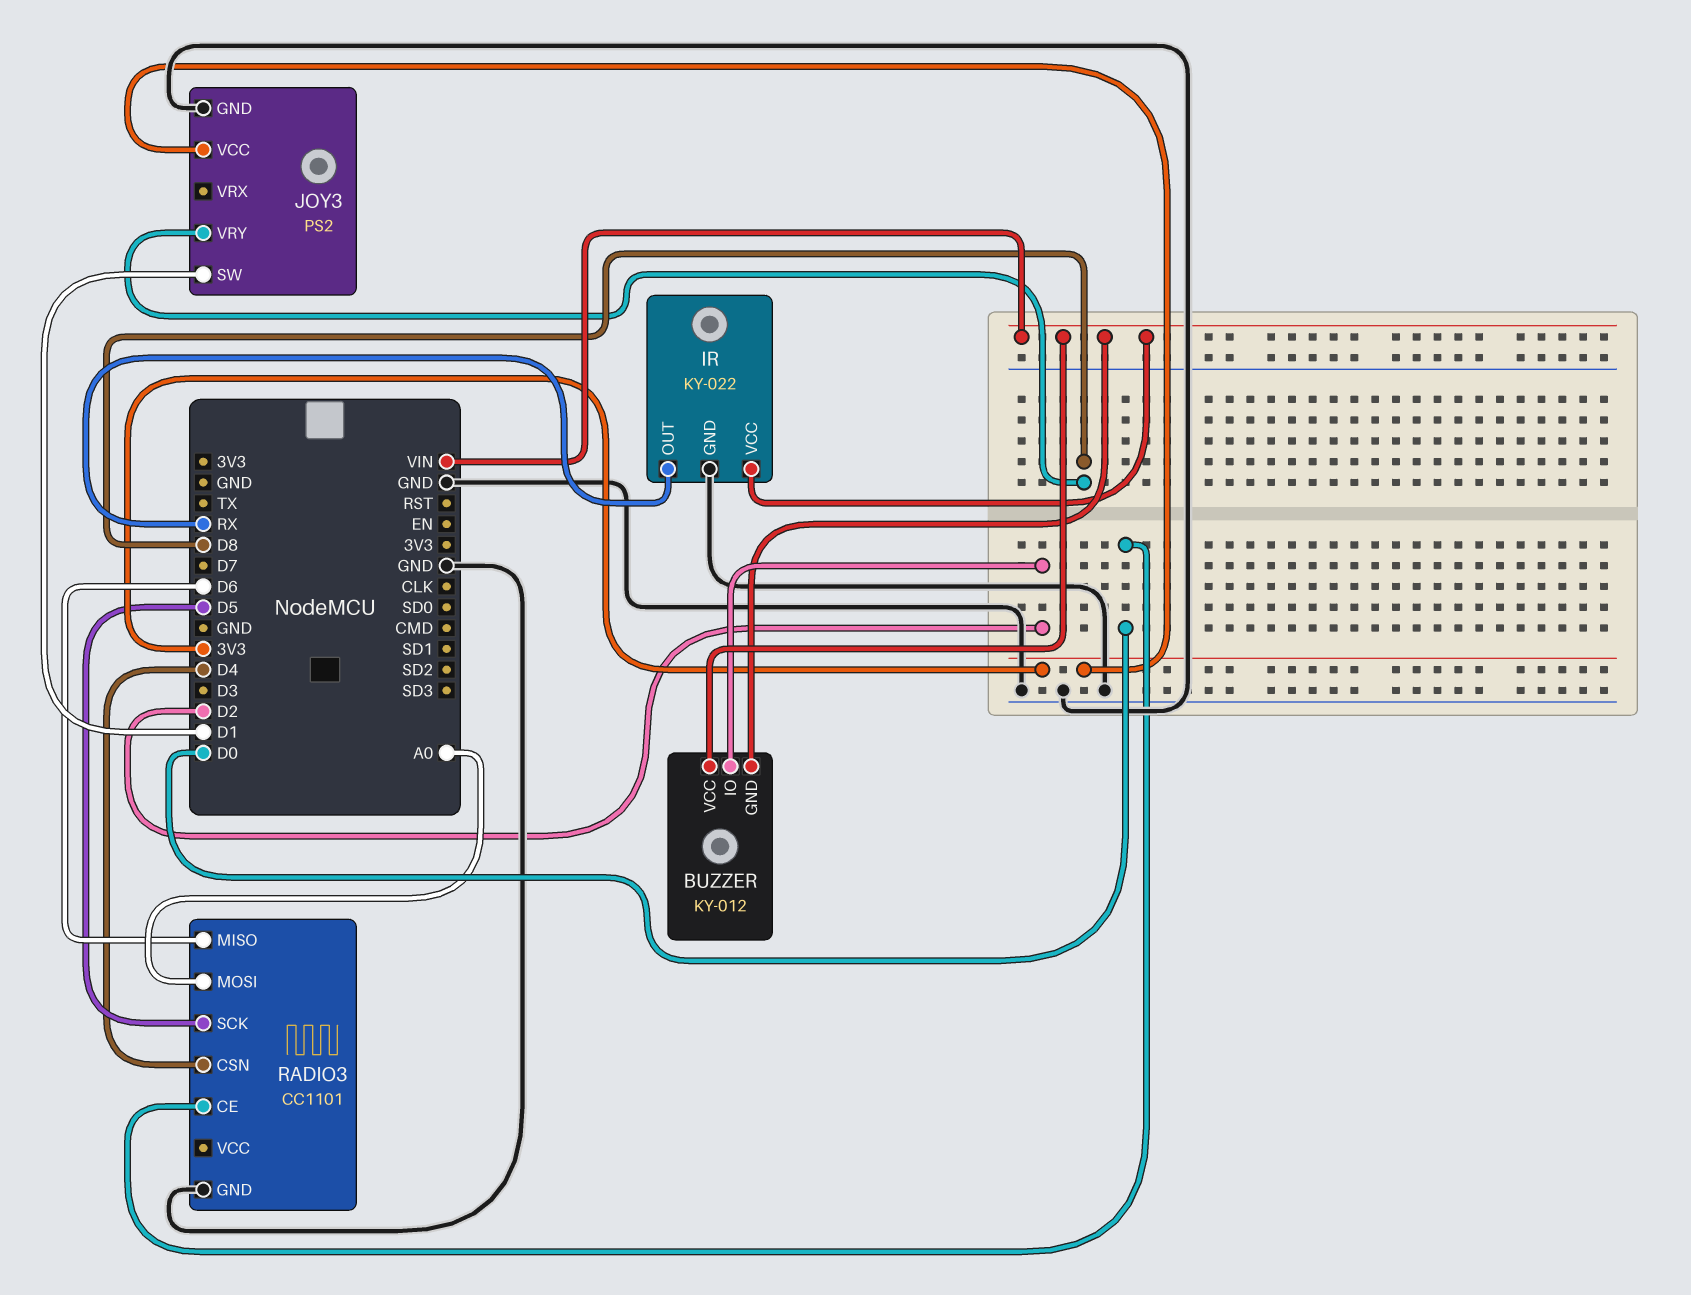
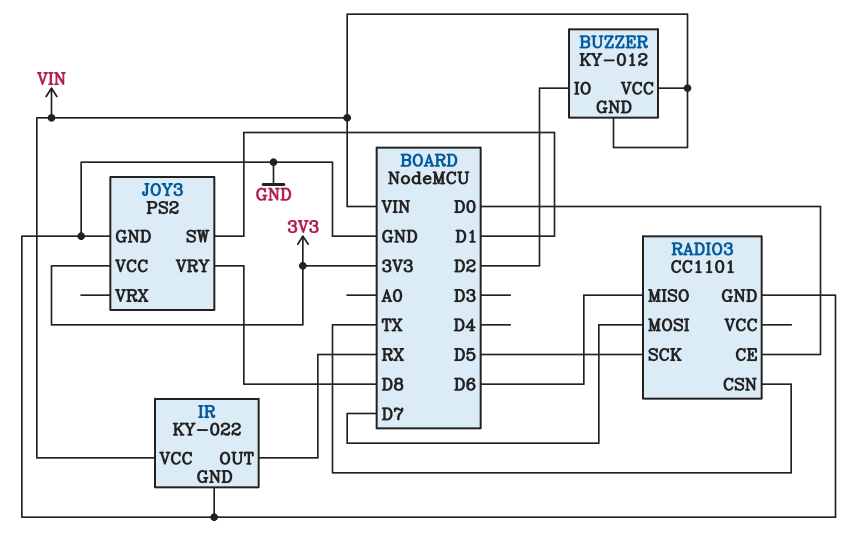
RADIO3 pin CSN: D4 -> TX
RADIO3 pin MOSI: A0 -> D7

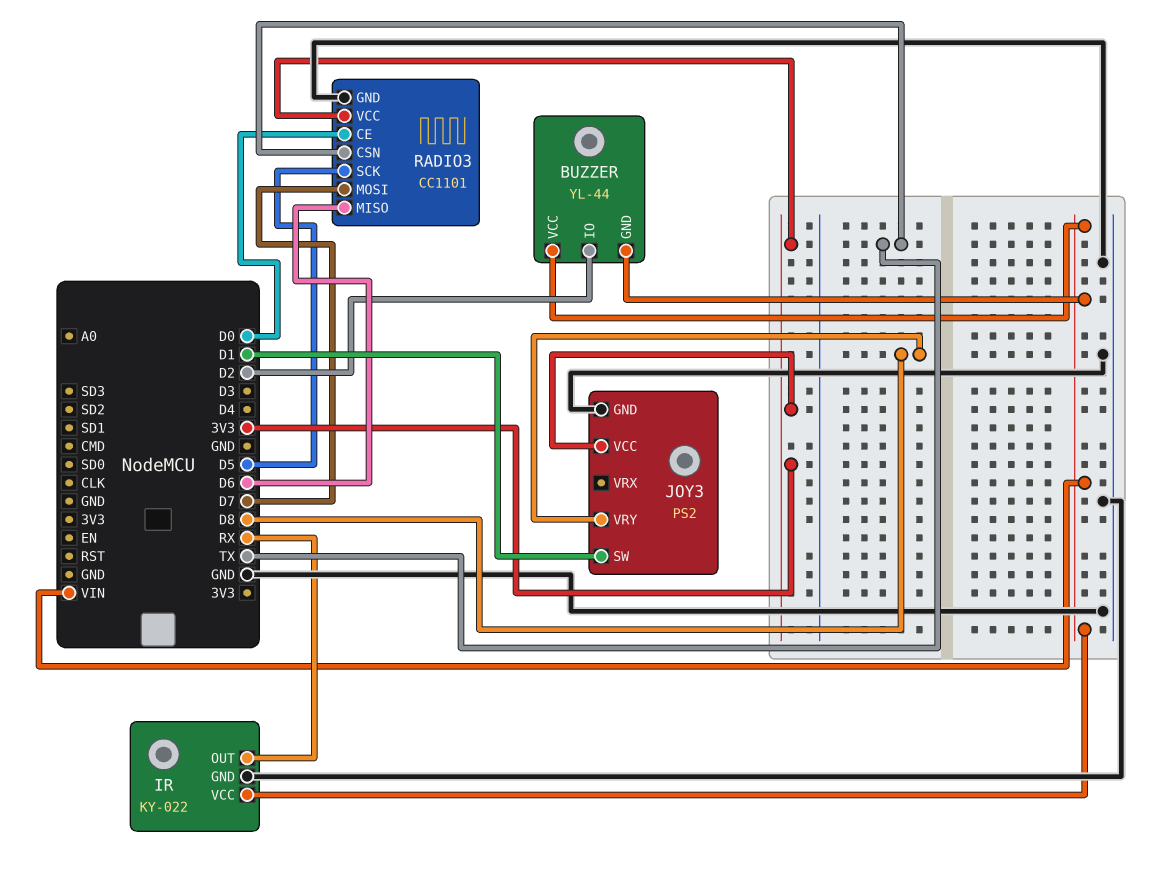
BUZZER: KY-012 -> YL-44
RADIO3 pin VCC: none -> 3V3

